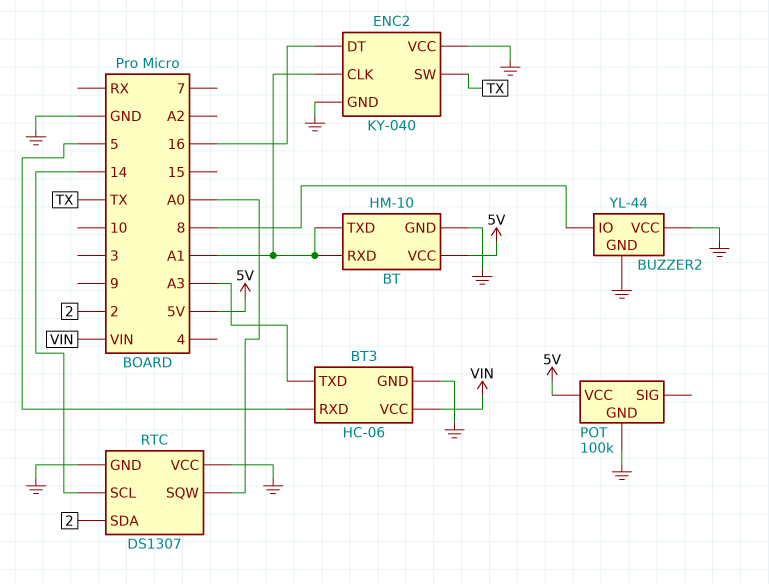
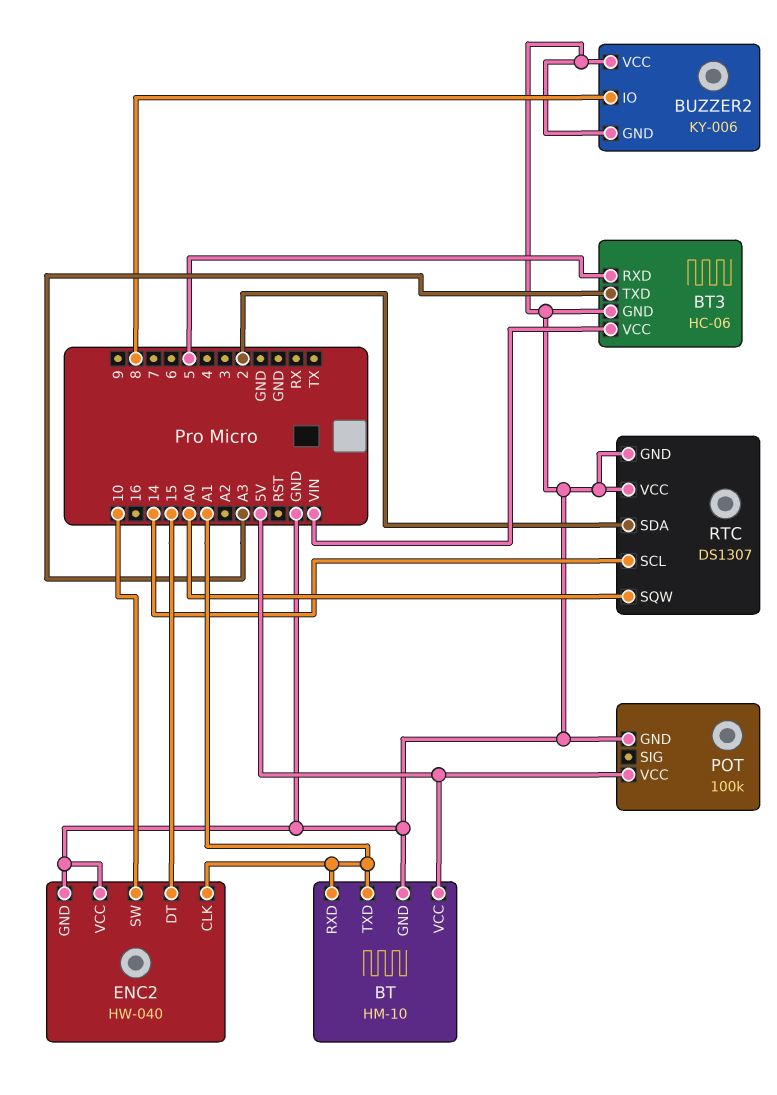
BUZZER2: YL-44 -> KY-006
ENC2: KY-040 -> HW-040
ENC2 pin DT: 16 -> 15
ENC2 pin SW: TX -> 10

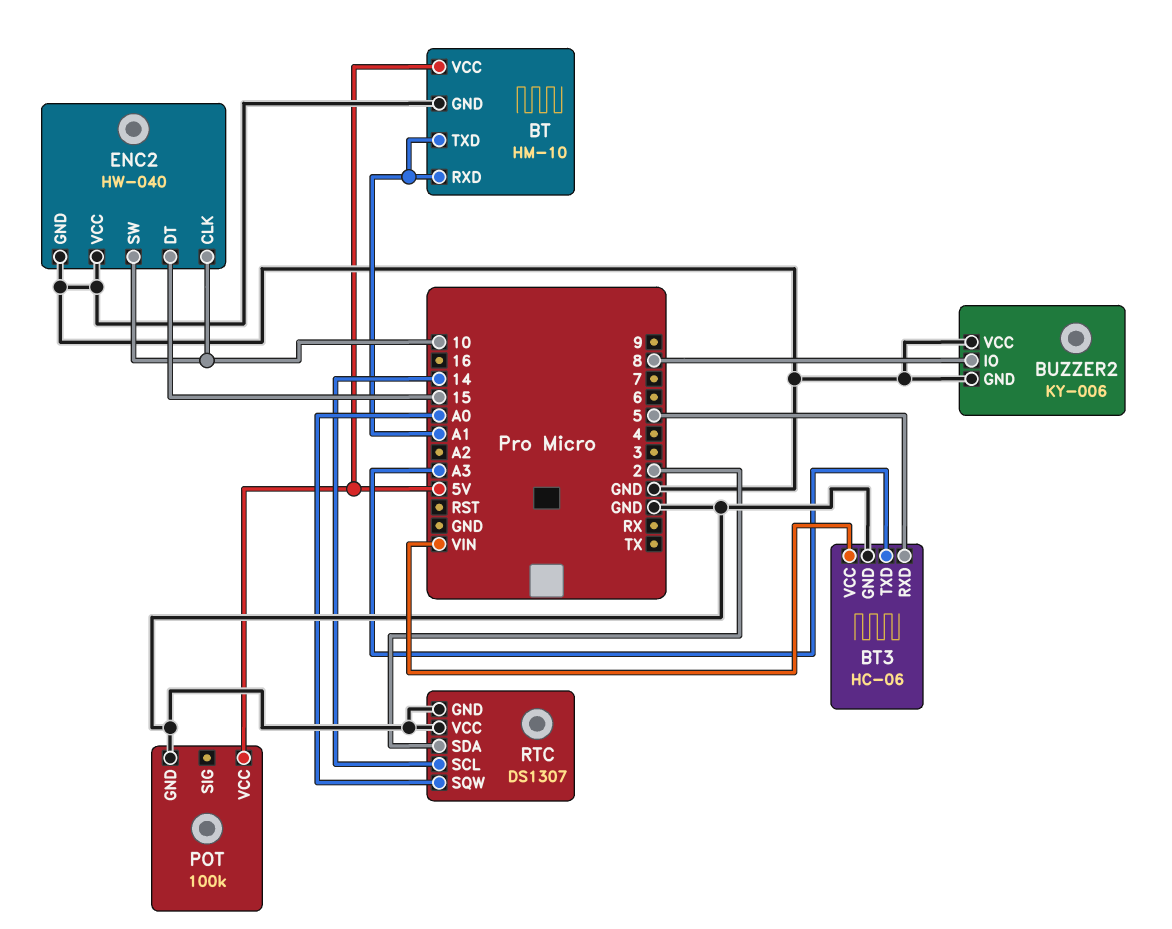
ENC2 pin CLK: A1 -> 10

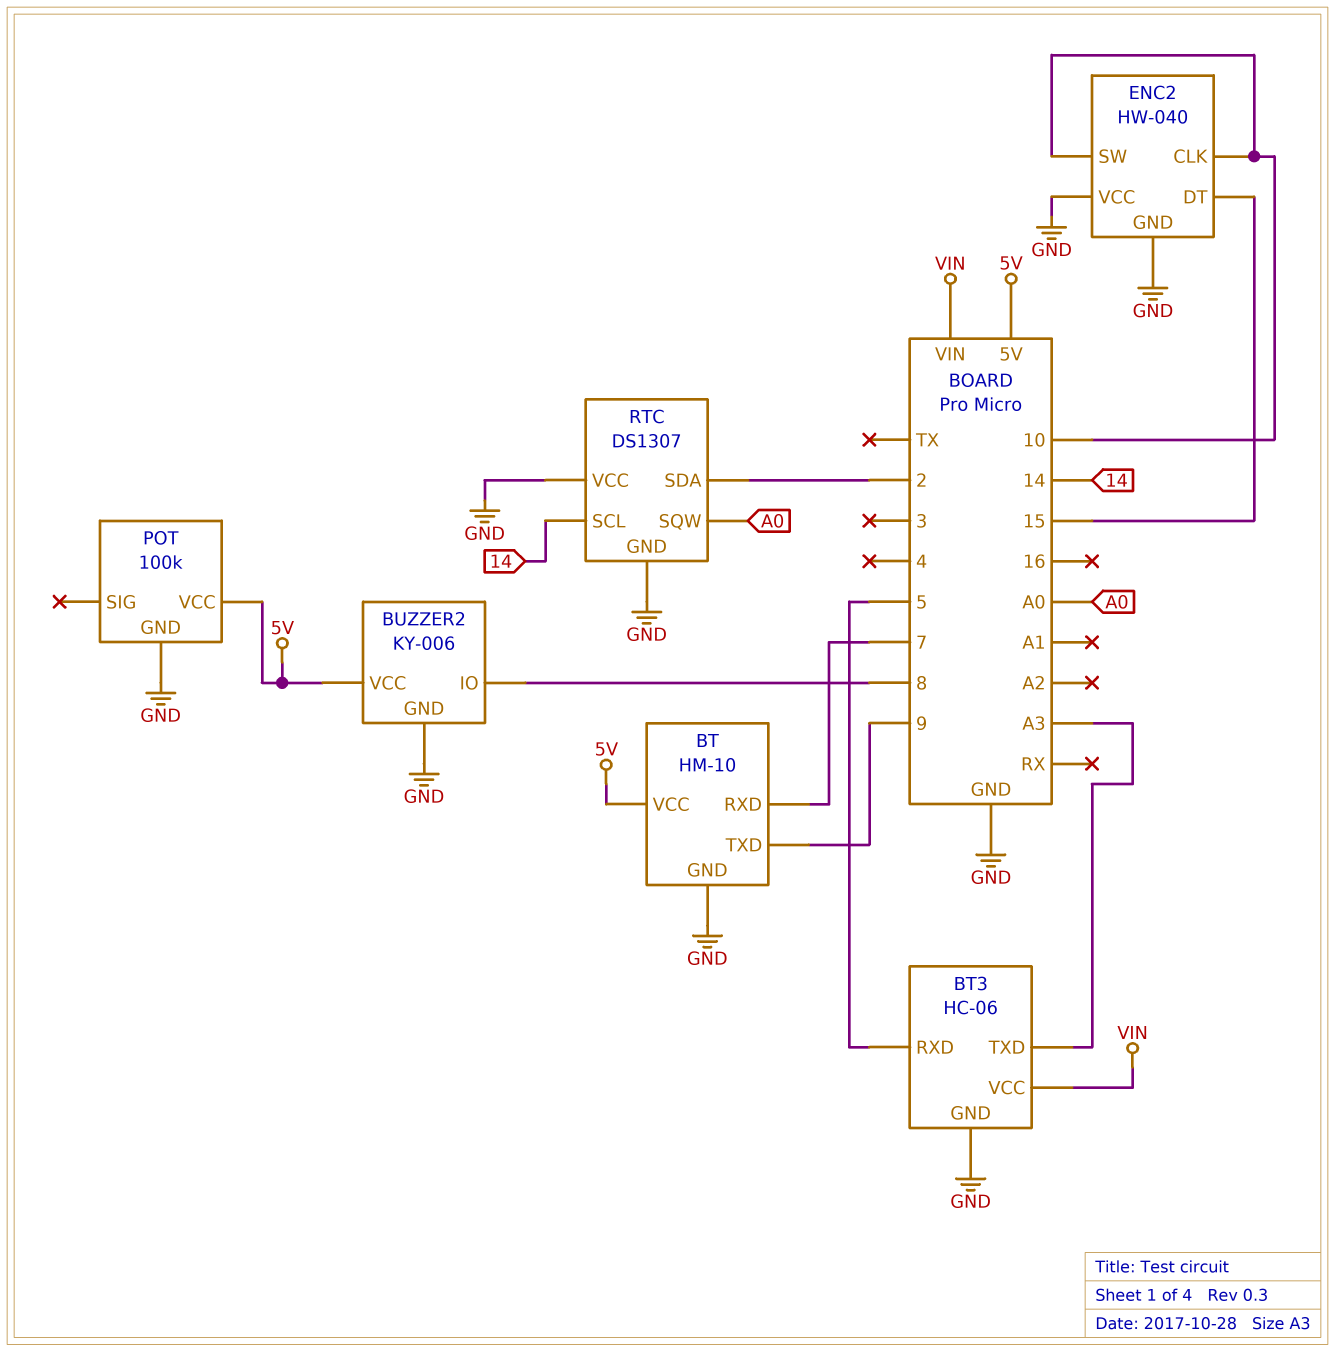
BT pin RXD: A1 -> 7
BT pin TXD: A1 -> 9
BUZZER2 pin VCC: GND -> 5V

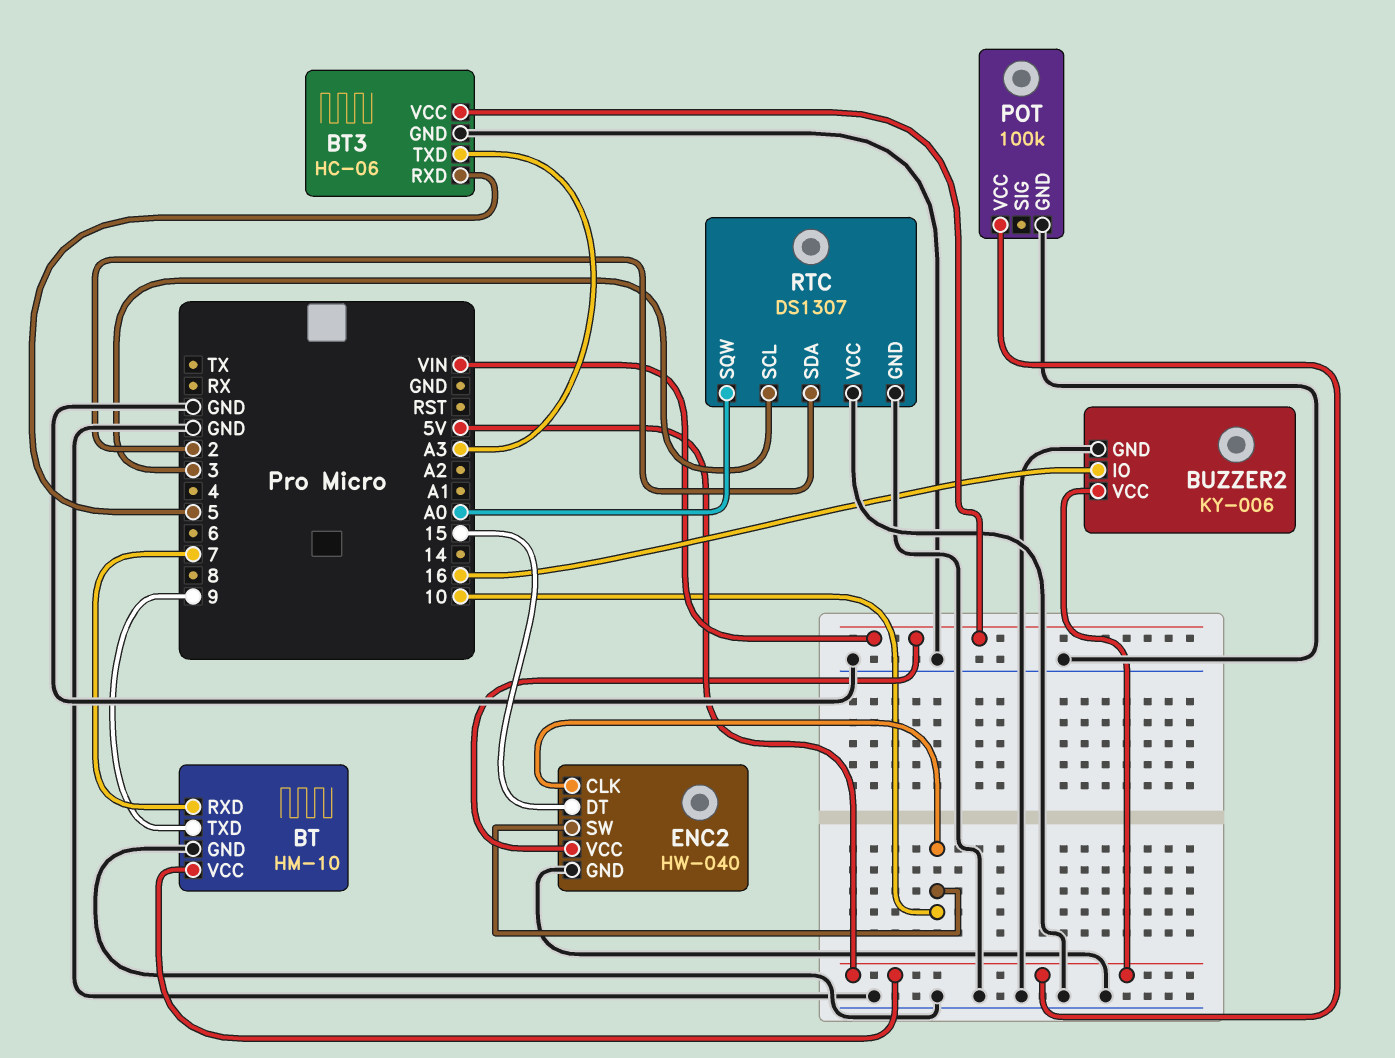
BUZZER2 pin IO: 8 -> 16
ENC2 pin VCC: GND -> VIN
RTC pin SCL: 14 -> 3

